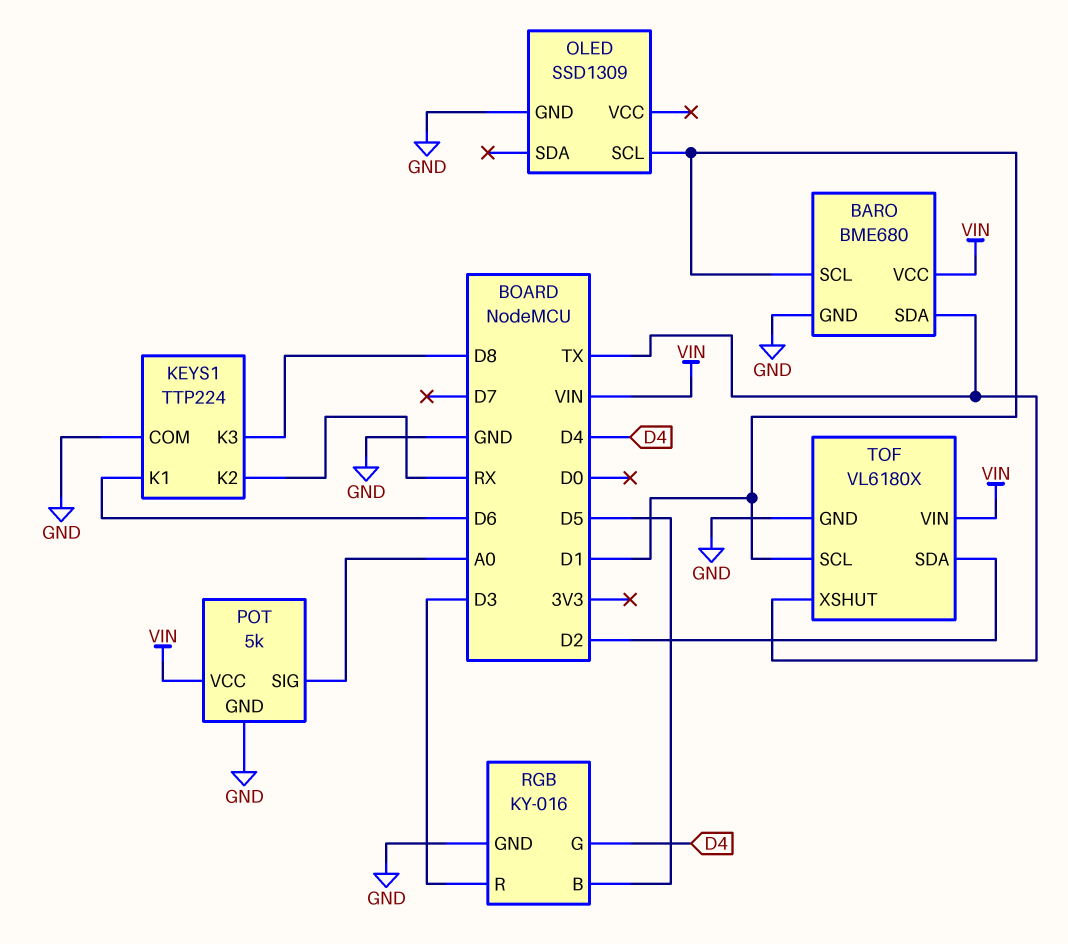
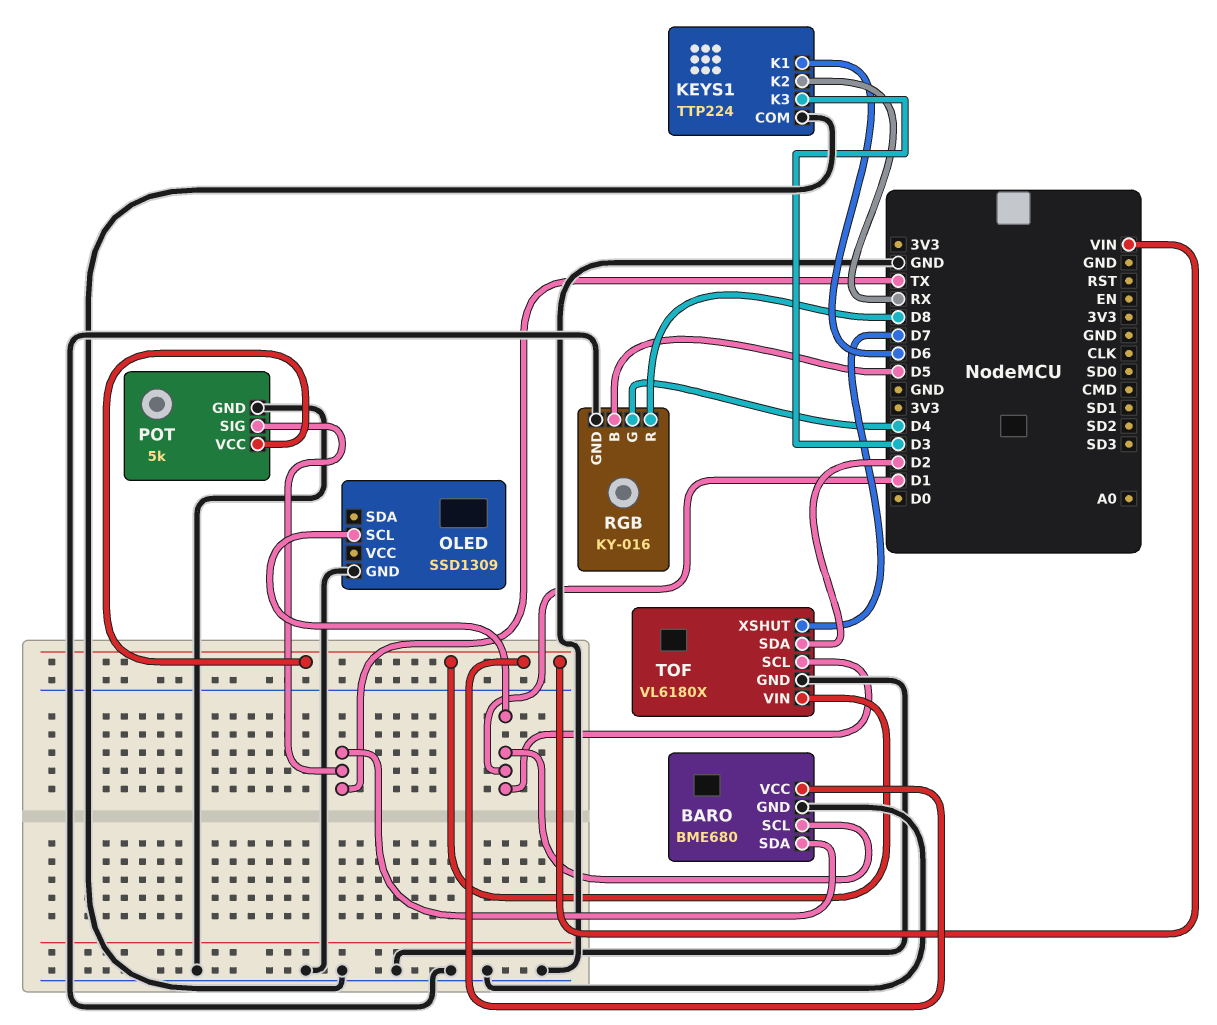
KEYS1 pin K3: D8 -> D3
POT pin SIG: A0 -> TX
RGB pin R: D3 -> D8
TOF pin XSHUT: TX -> D7

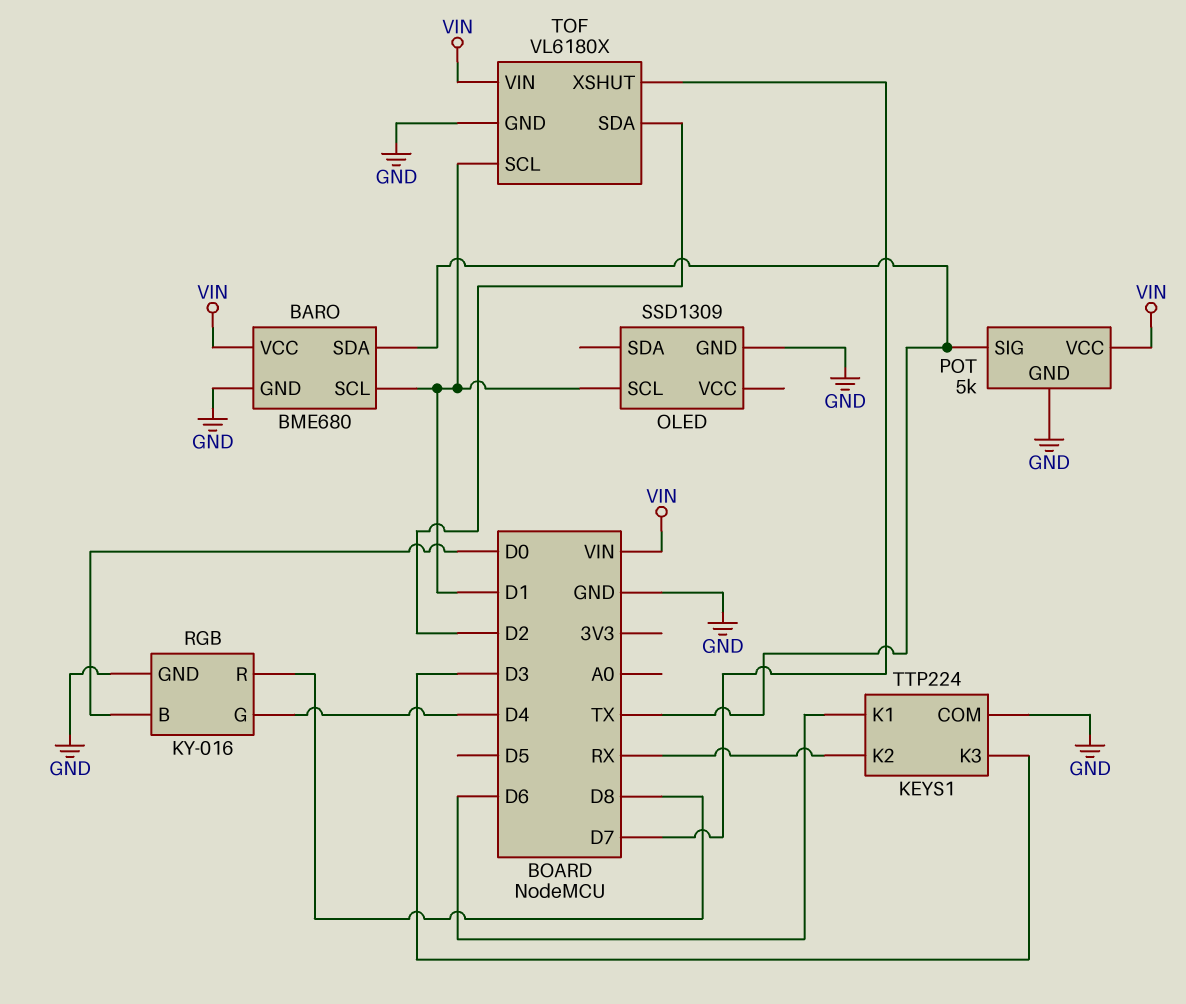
RGB pin B: D5 -> D0

